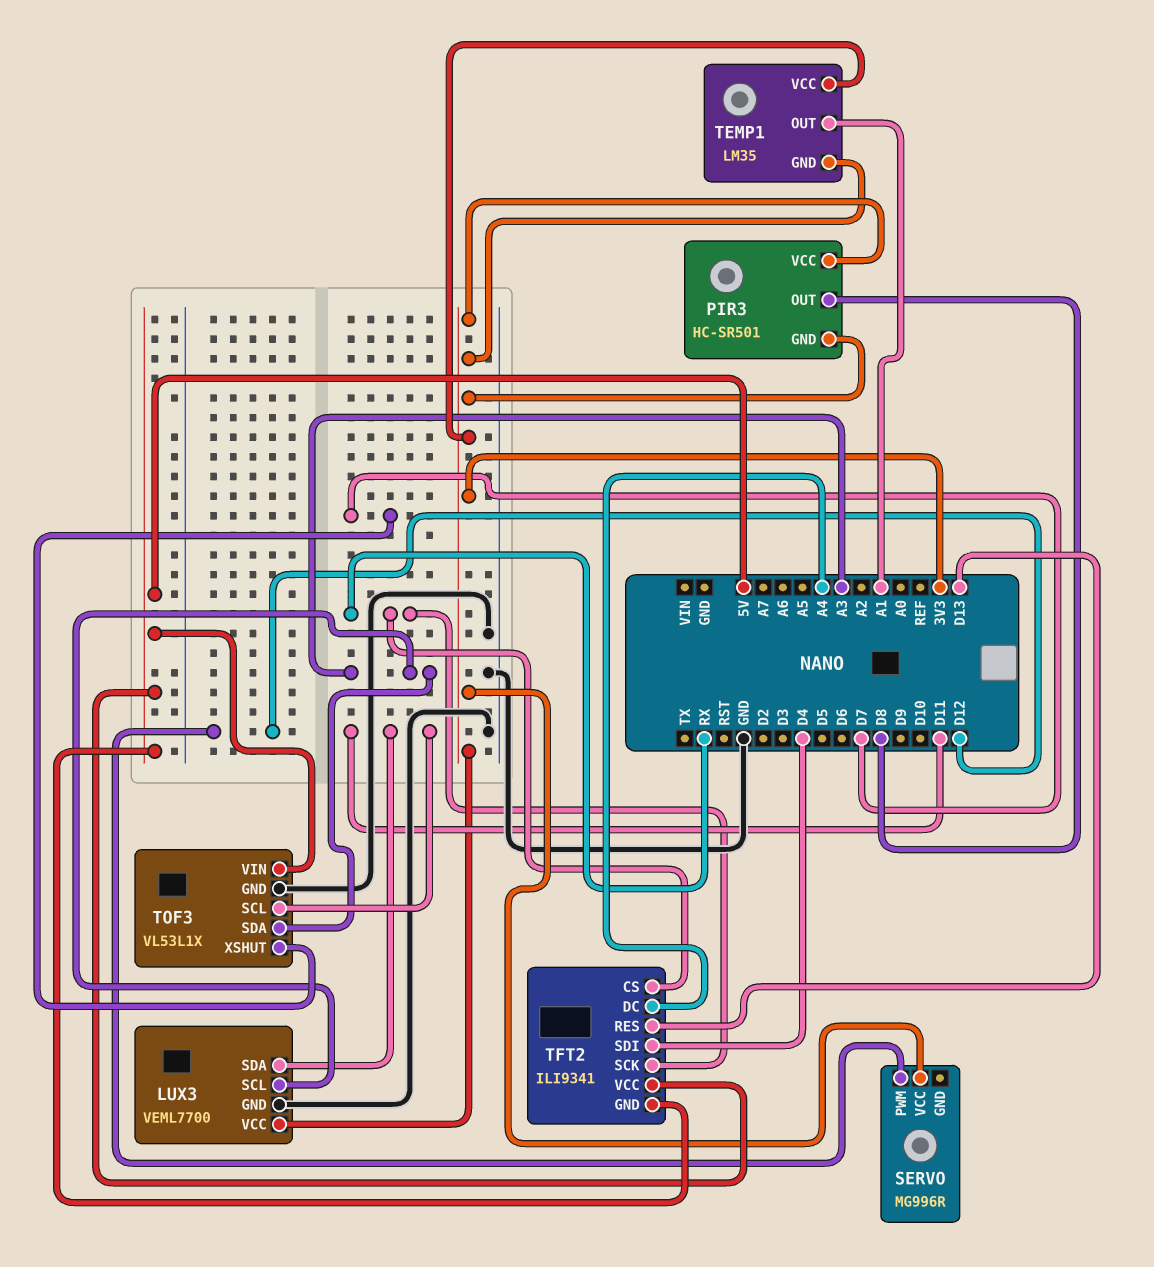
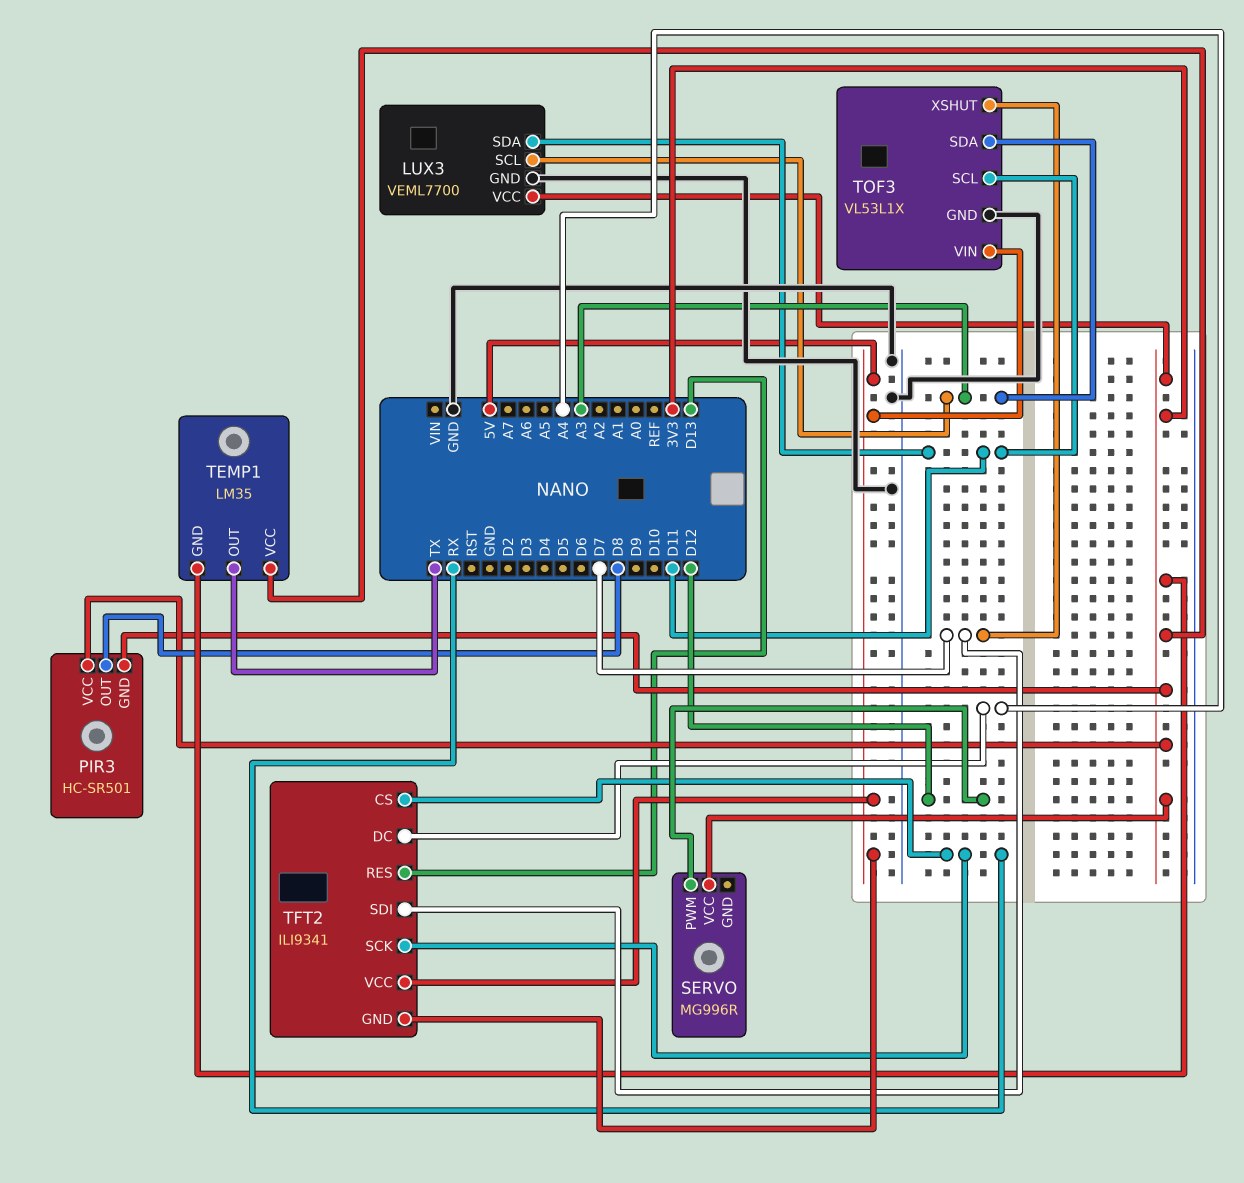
TEMP1 pin OUT: A1 -> TX
TFT2 pin SDI: D4 -> D7

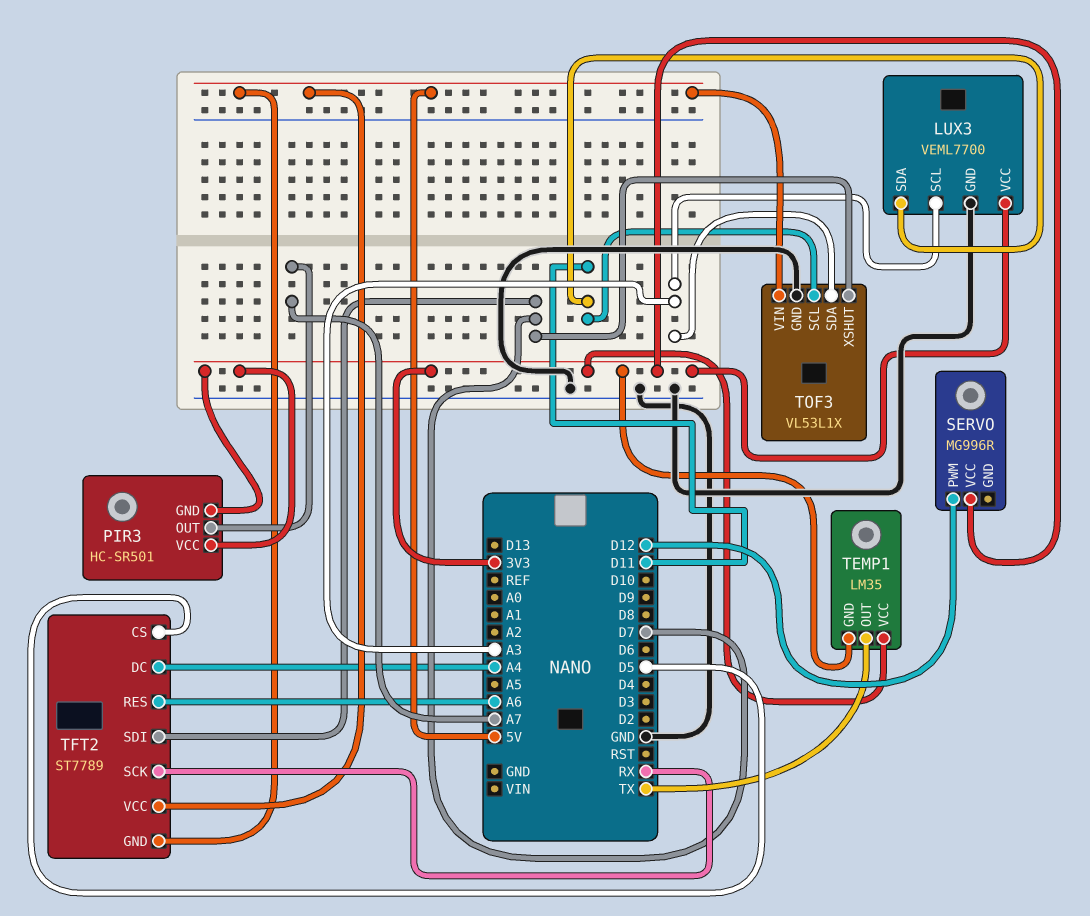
PIR3 pin OUT: D8 -> A7
TFT2: ILI9341 -> ST7789
TFT2 pin CS: RX -> D5
TFT2 pin RES: D13 -> A6

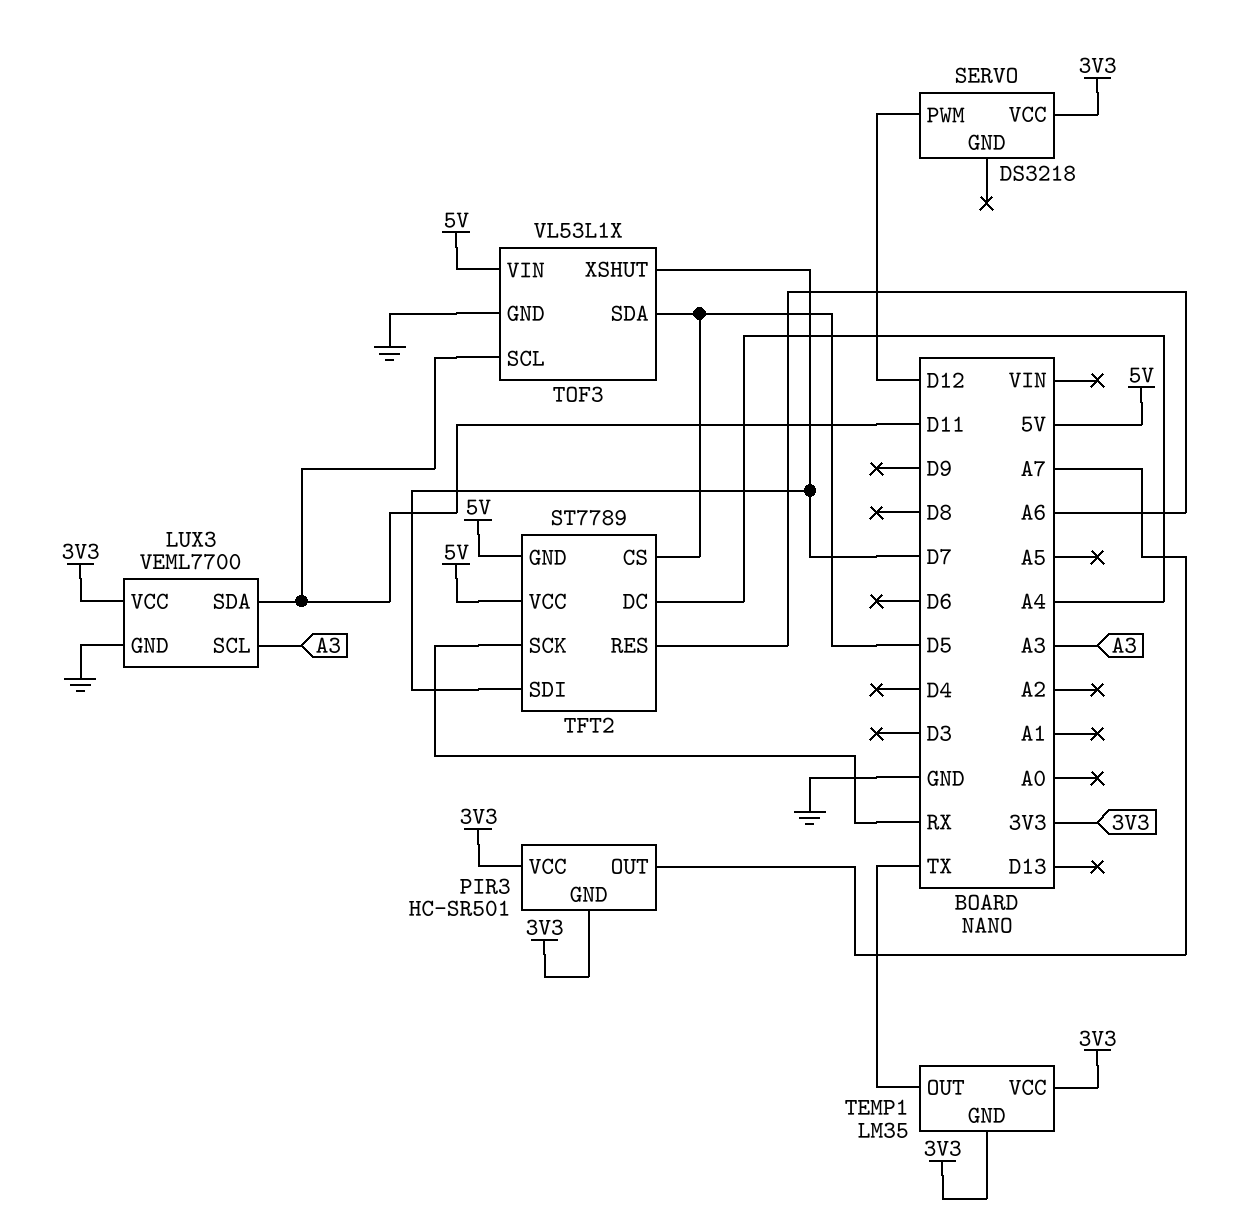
SERVO: MG996R -> DS3218
TOF3 pin SDA: A3 -> D5

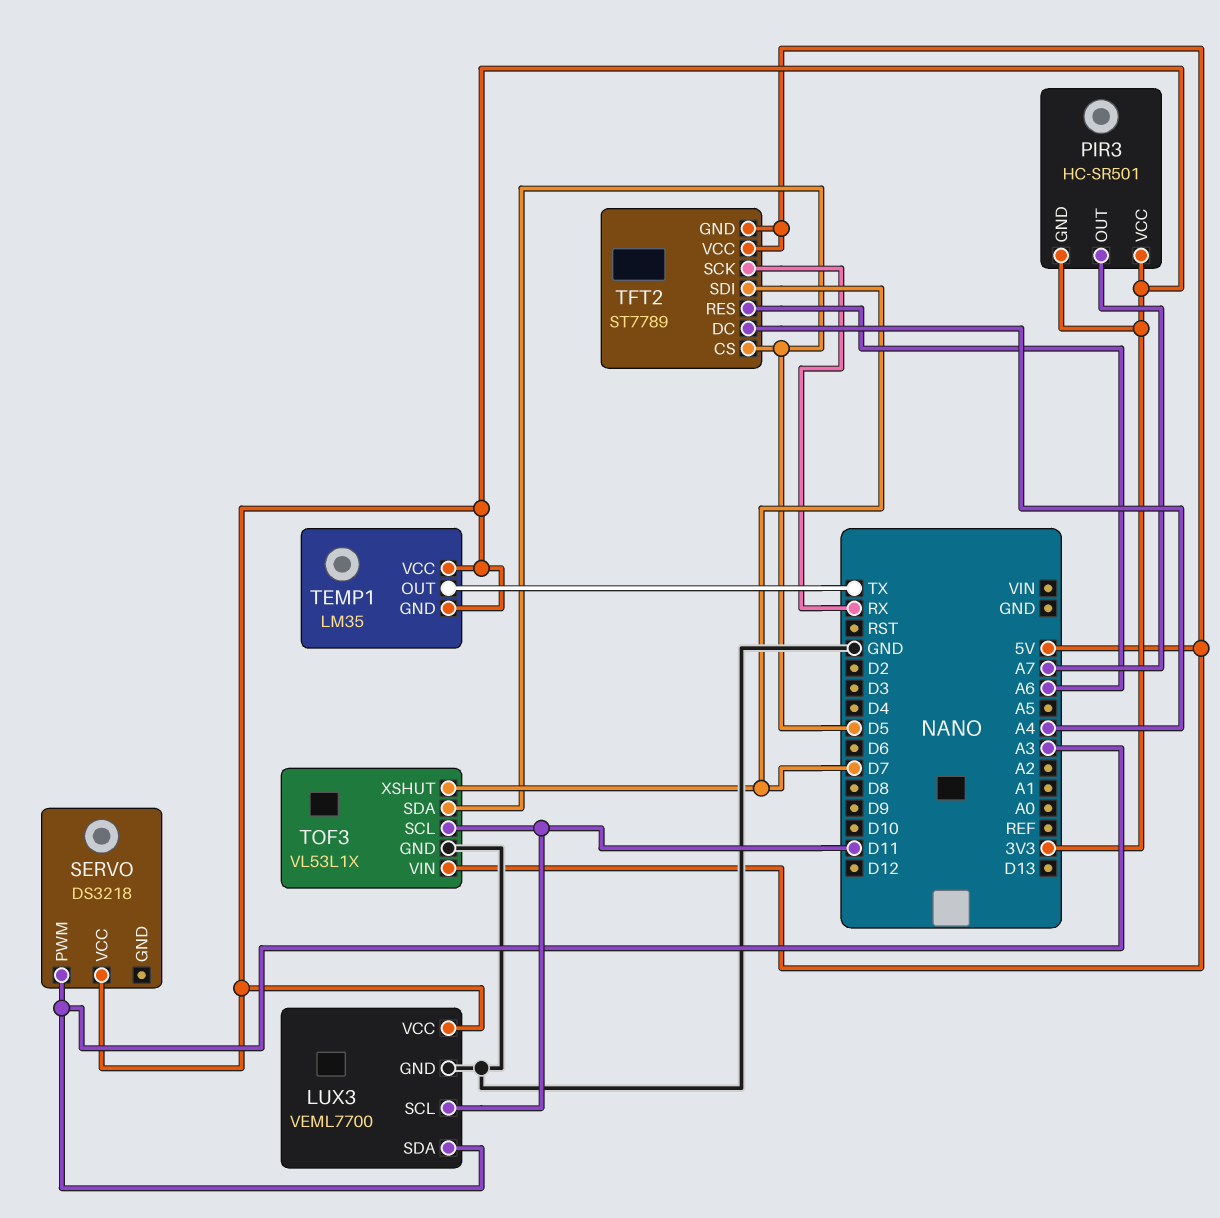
LUX3 pin SCL: A3 -> D11
LUX3 pin SDA: D11 -> A3
SERVO pin PWM: D12 -> A3

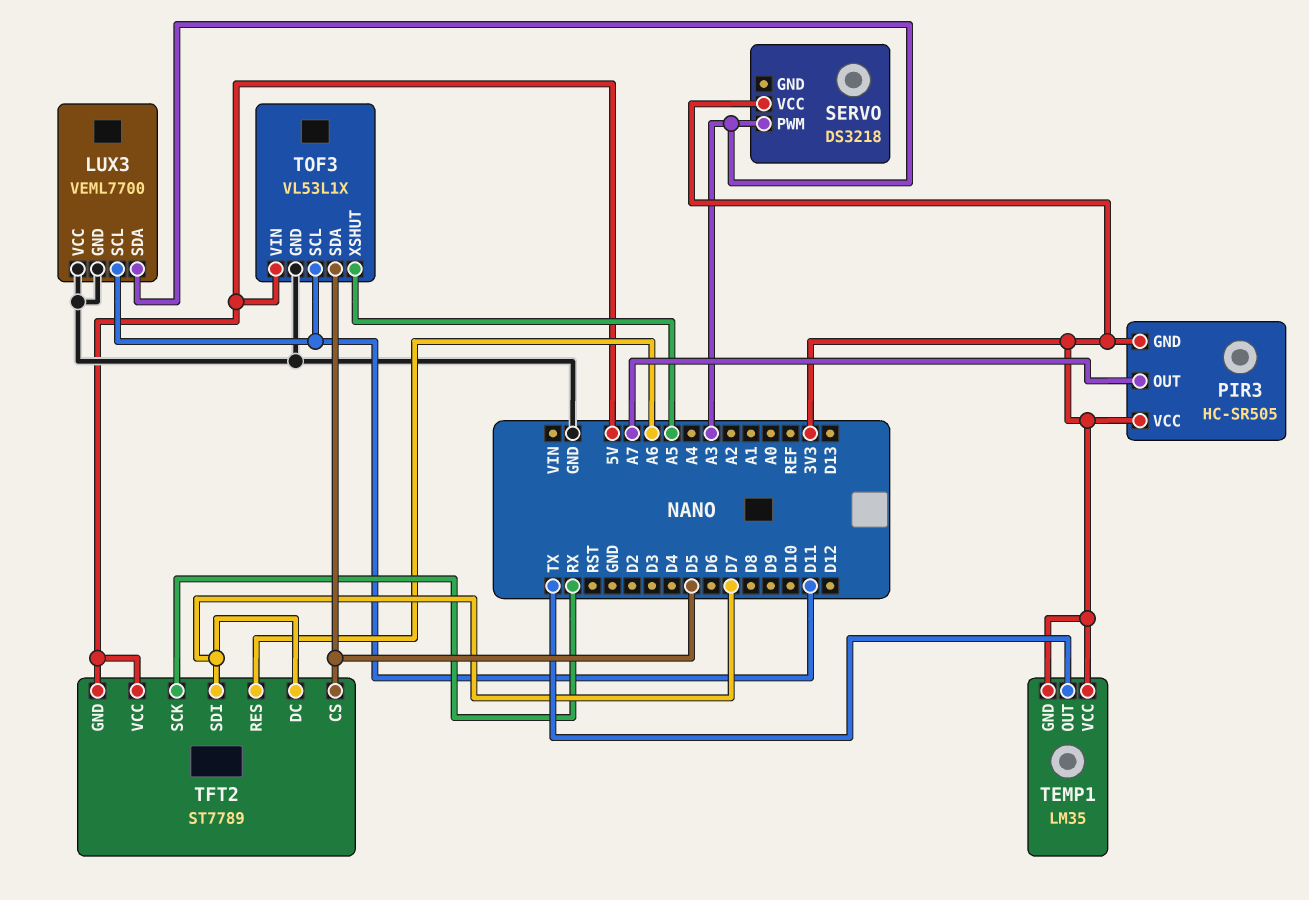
LUX3 pin VCC: 3V3 -> GND
PIR3: HC-SR501 -> HC-SR505
TFT2 pin DC: A4 -> D7
TOF3 pin XSHUT: D7 -> A5

